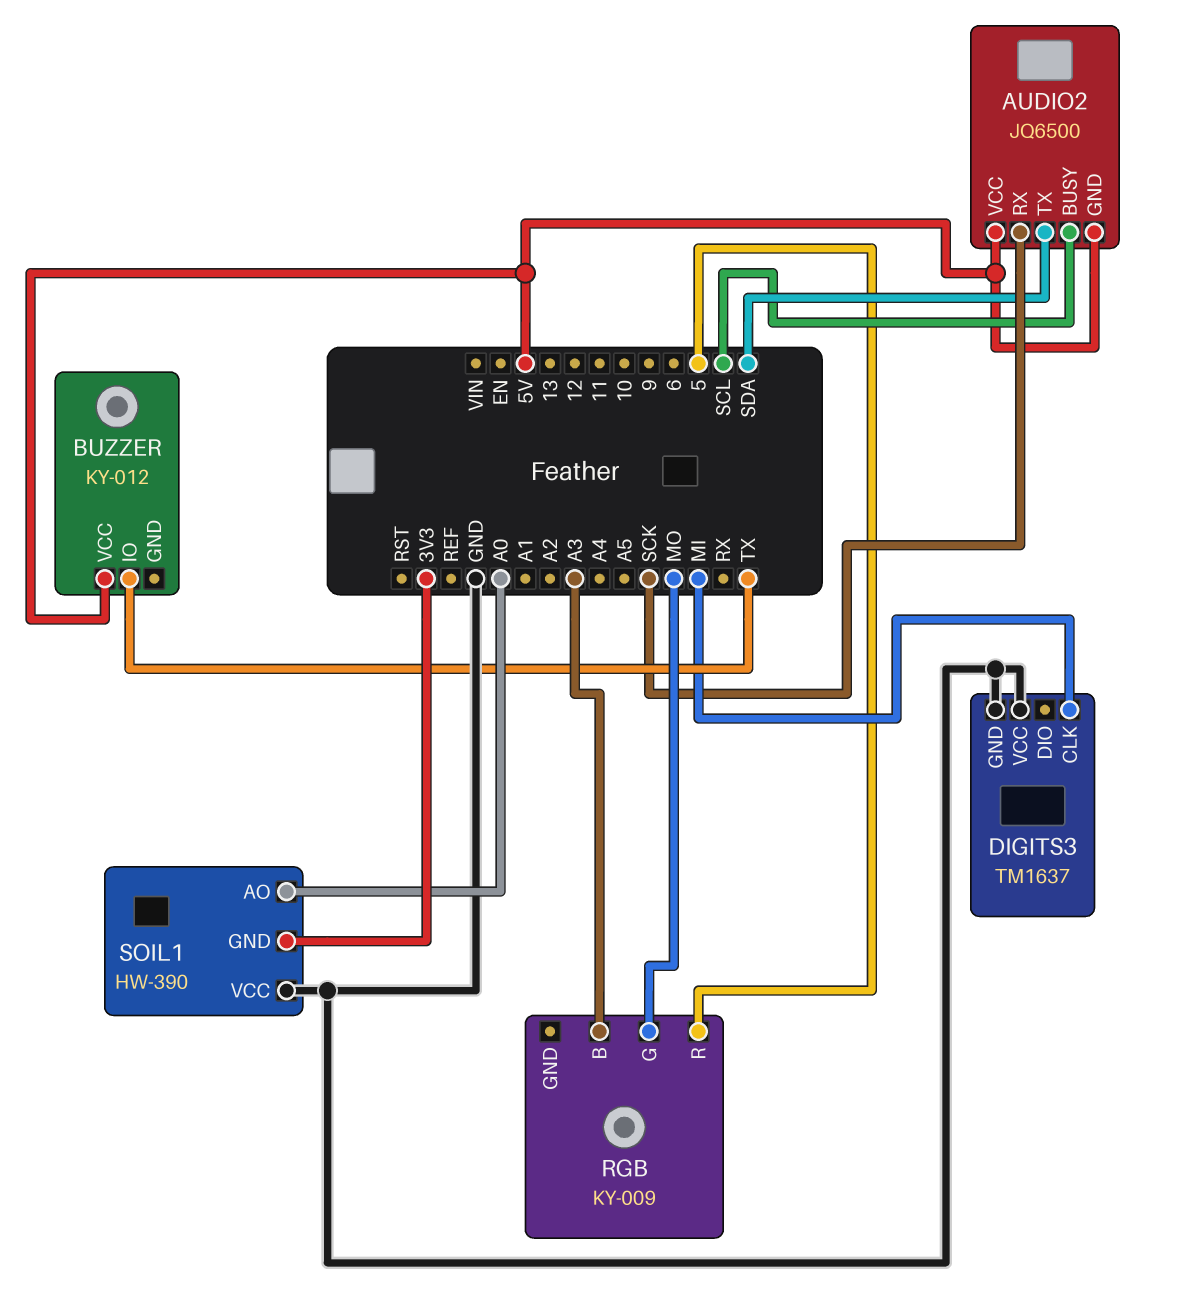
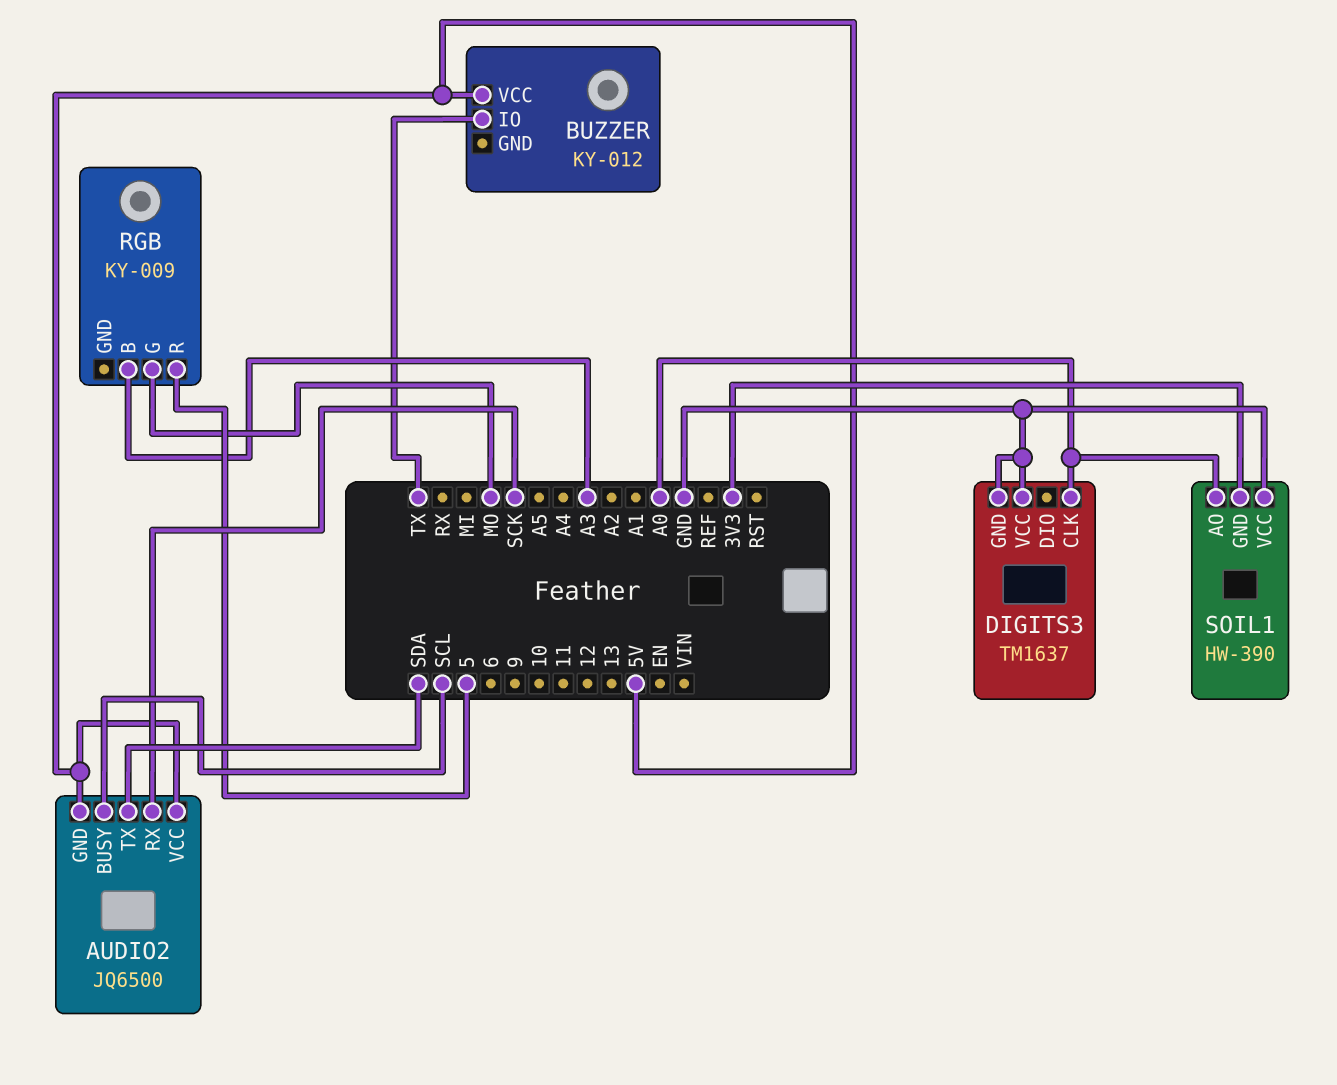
DIGITS3 pin CLK: MI -> A0

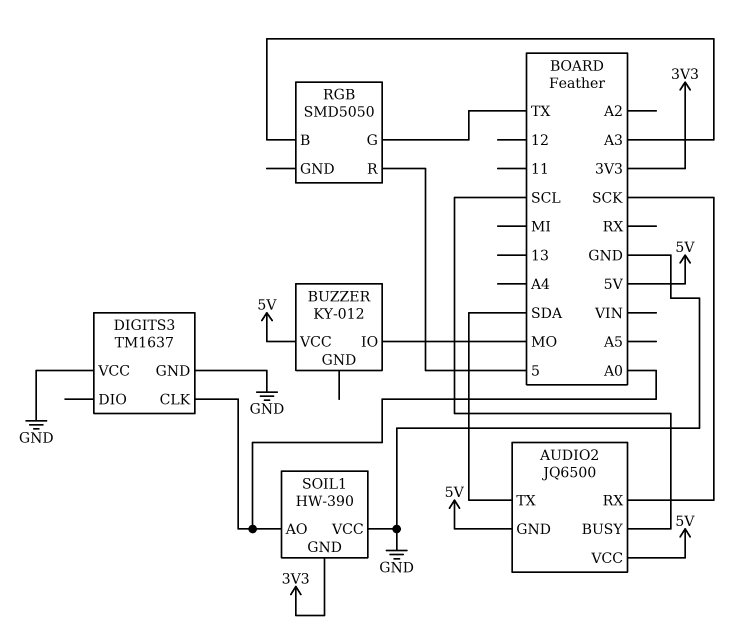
BUZZER pin IO: TX -> MO
RGB: KY-009 -> SMD5050
RGB pin G: MO -> TX

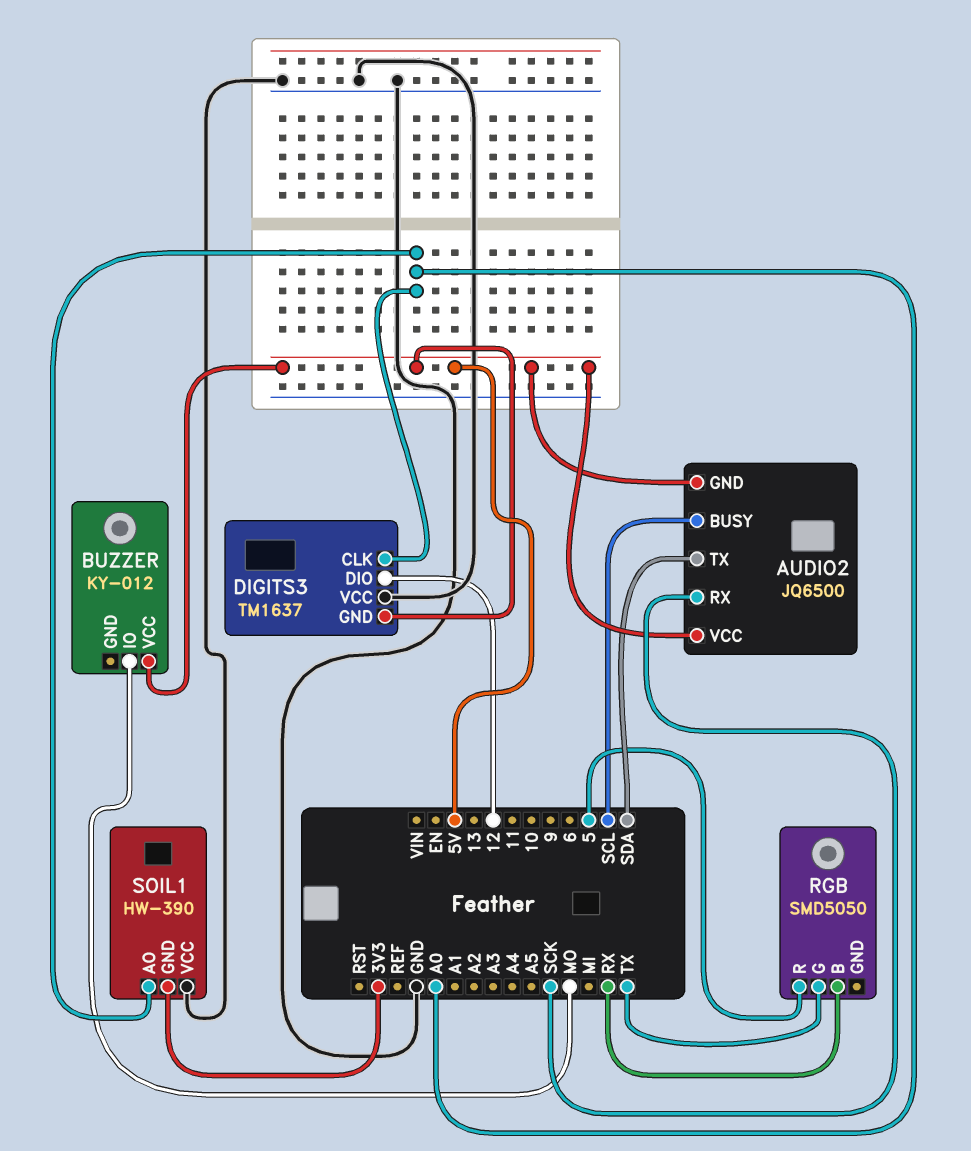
DIGITS3 pin DIO: none -> 12
DIGITS3 pin GND: GND -> 5V
RGB pin B: A3 -> RX

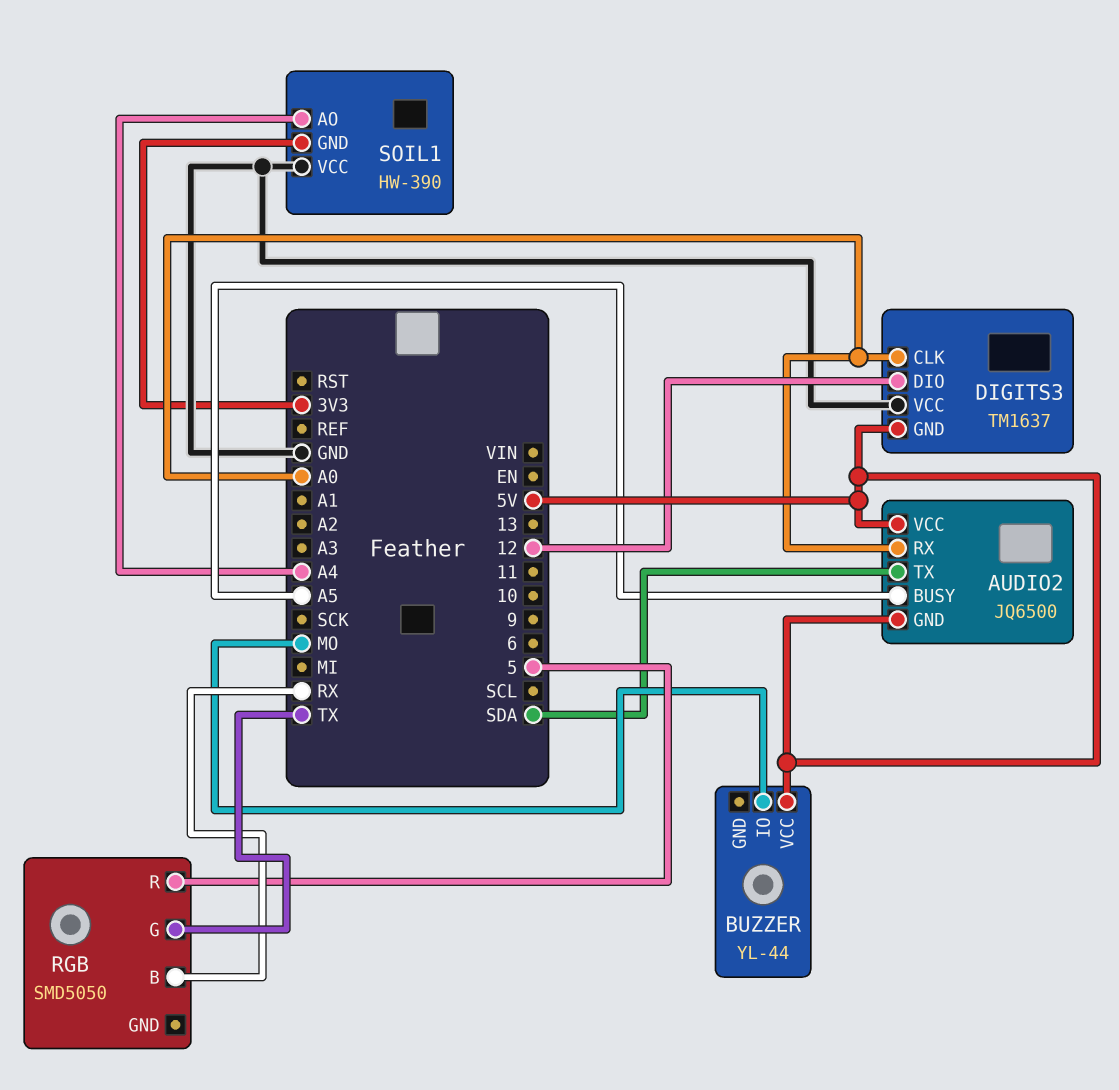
AUDIO2 pin BUSY: SCL -> A5
AUDIO2 pin RX: SCK -> A0
BUZZER: KY-012 -> YL-44
SOIL1 pin AO: A0 -> A4

